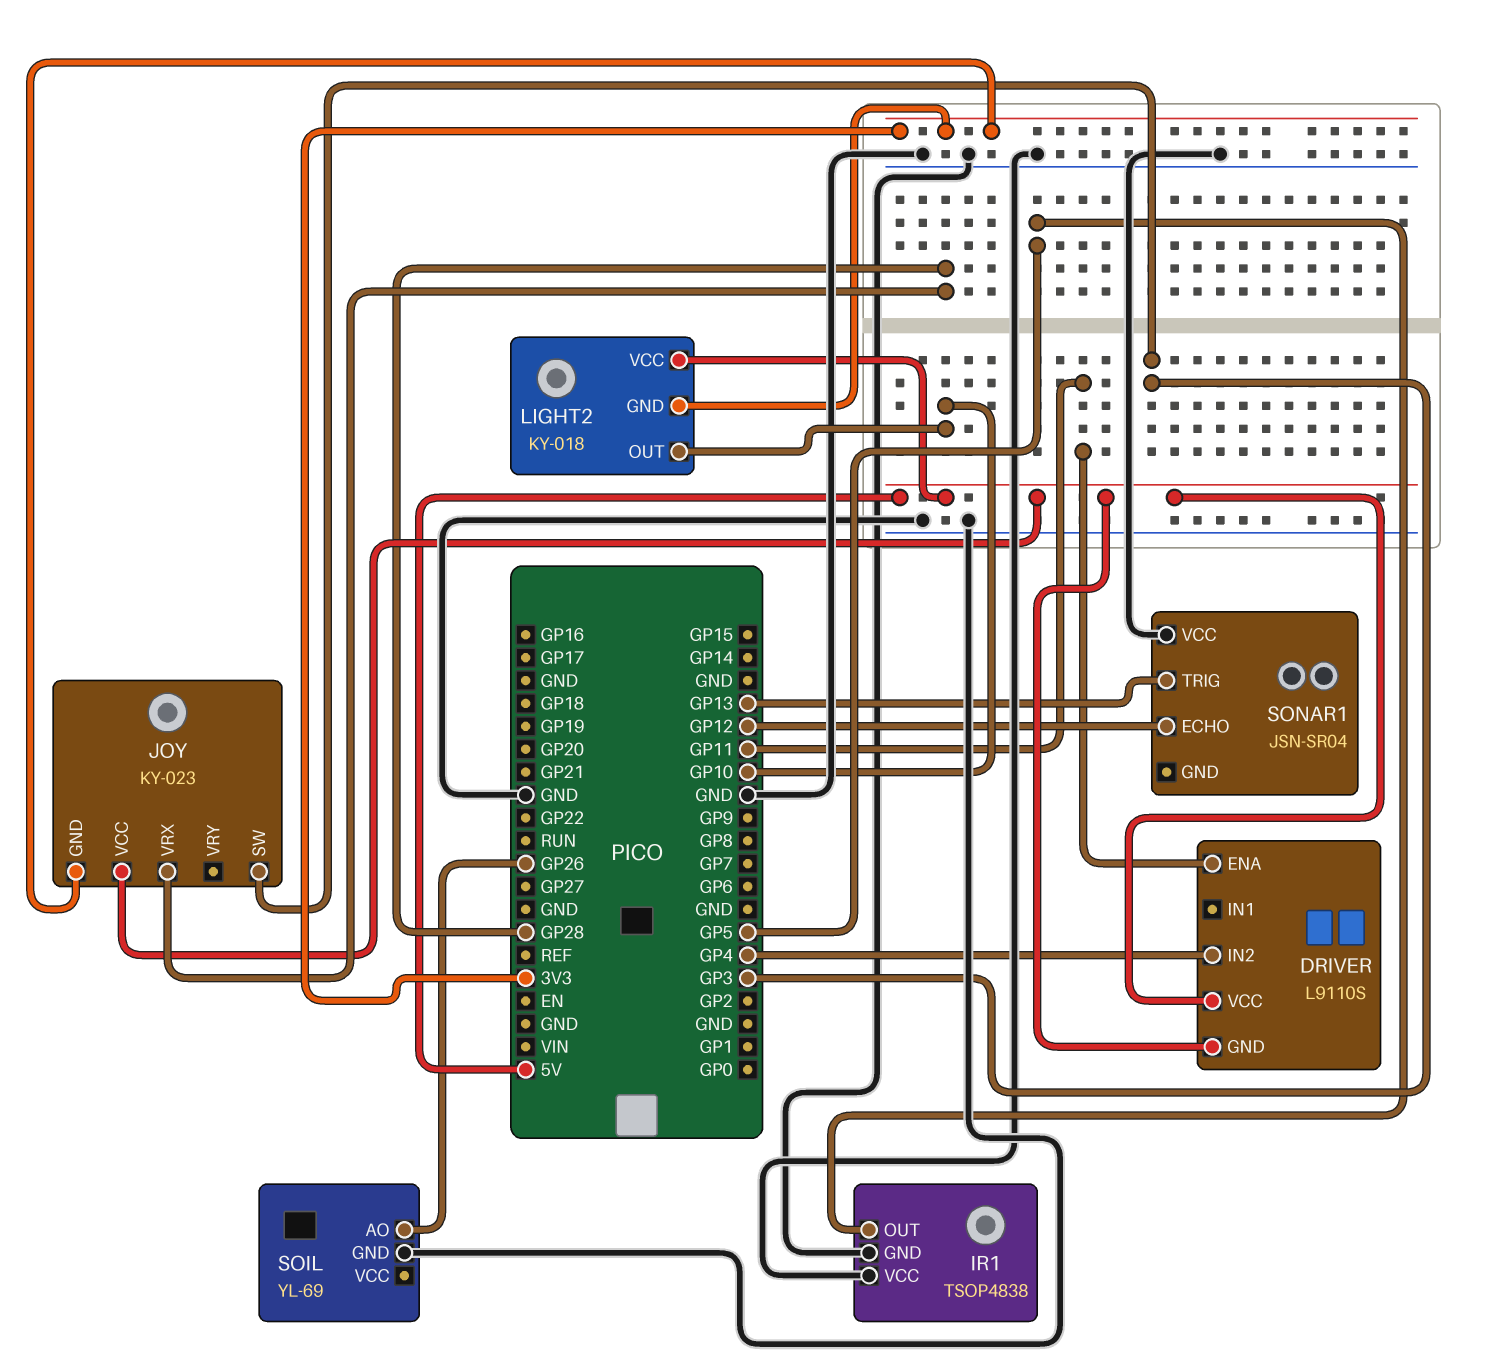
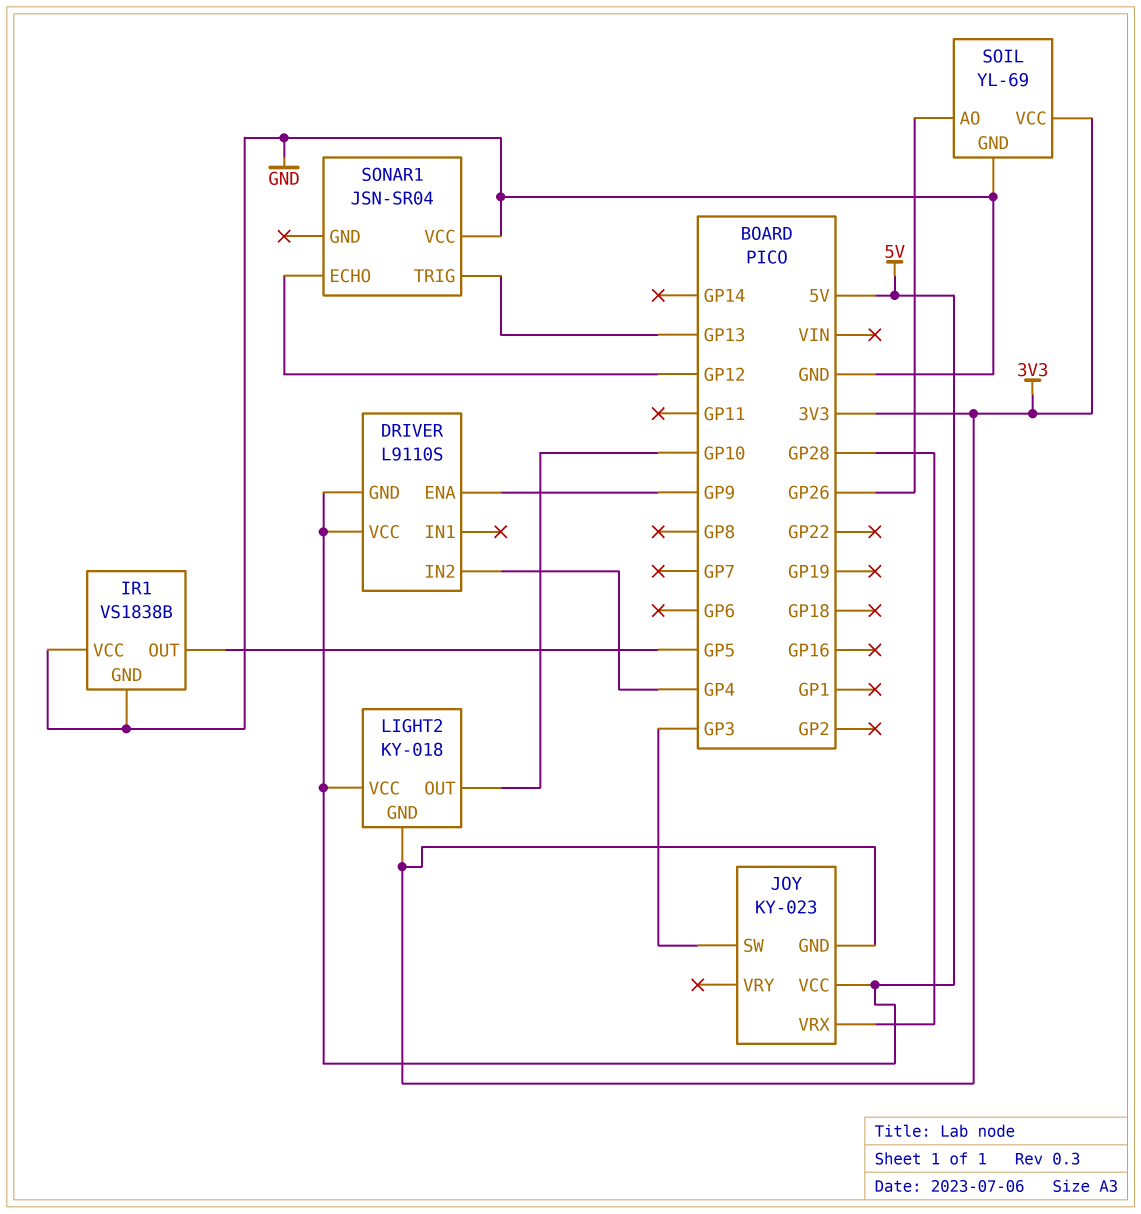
DRIVER pin ENA: GP11 -> GP9
IR1: TSOP4838 -> VS1838B
SOIL pin VCC: none -> 3V3

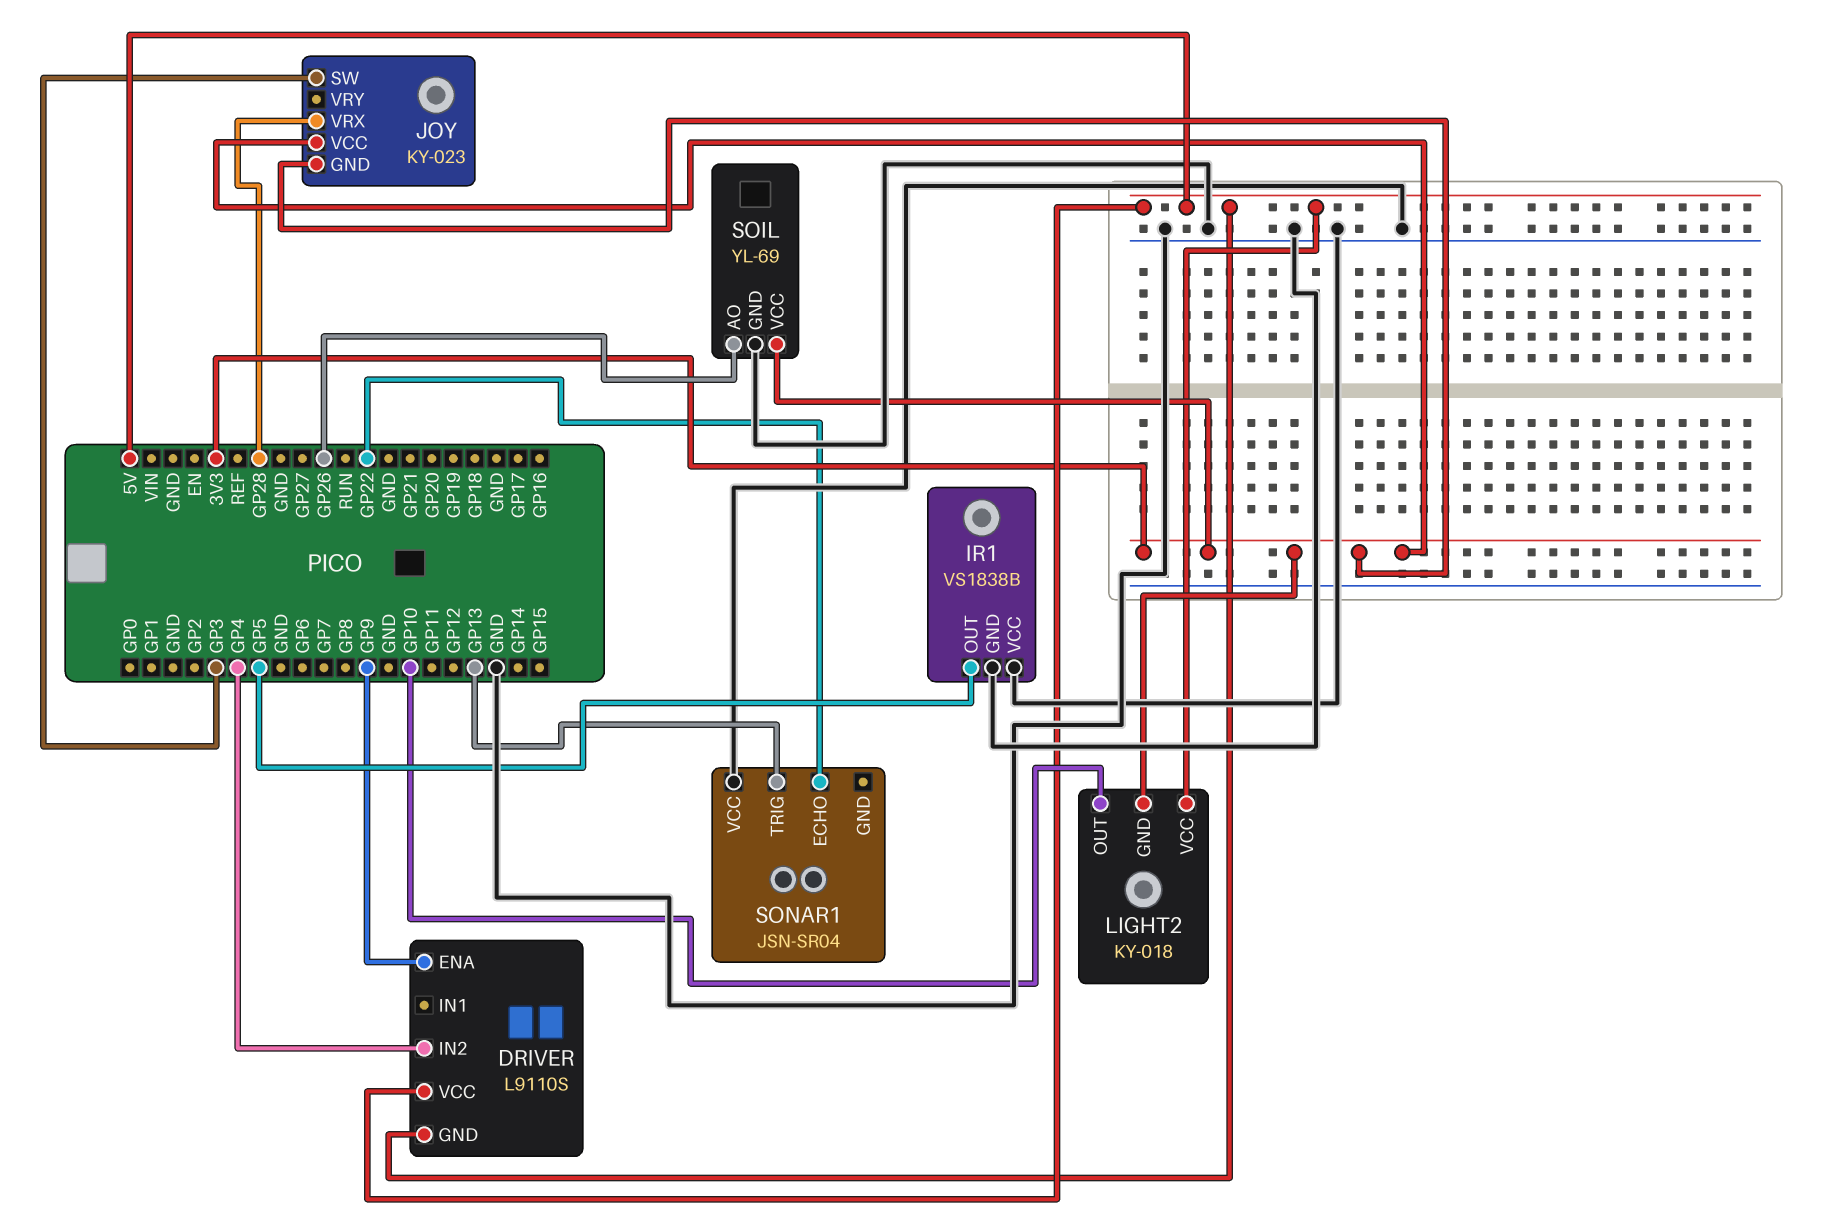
JOY pin VCC: 5V -> 3V3
SONAR1 pin ECHO: GP12 -> GP22

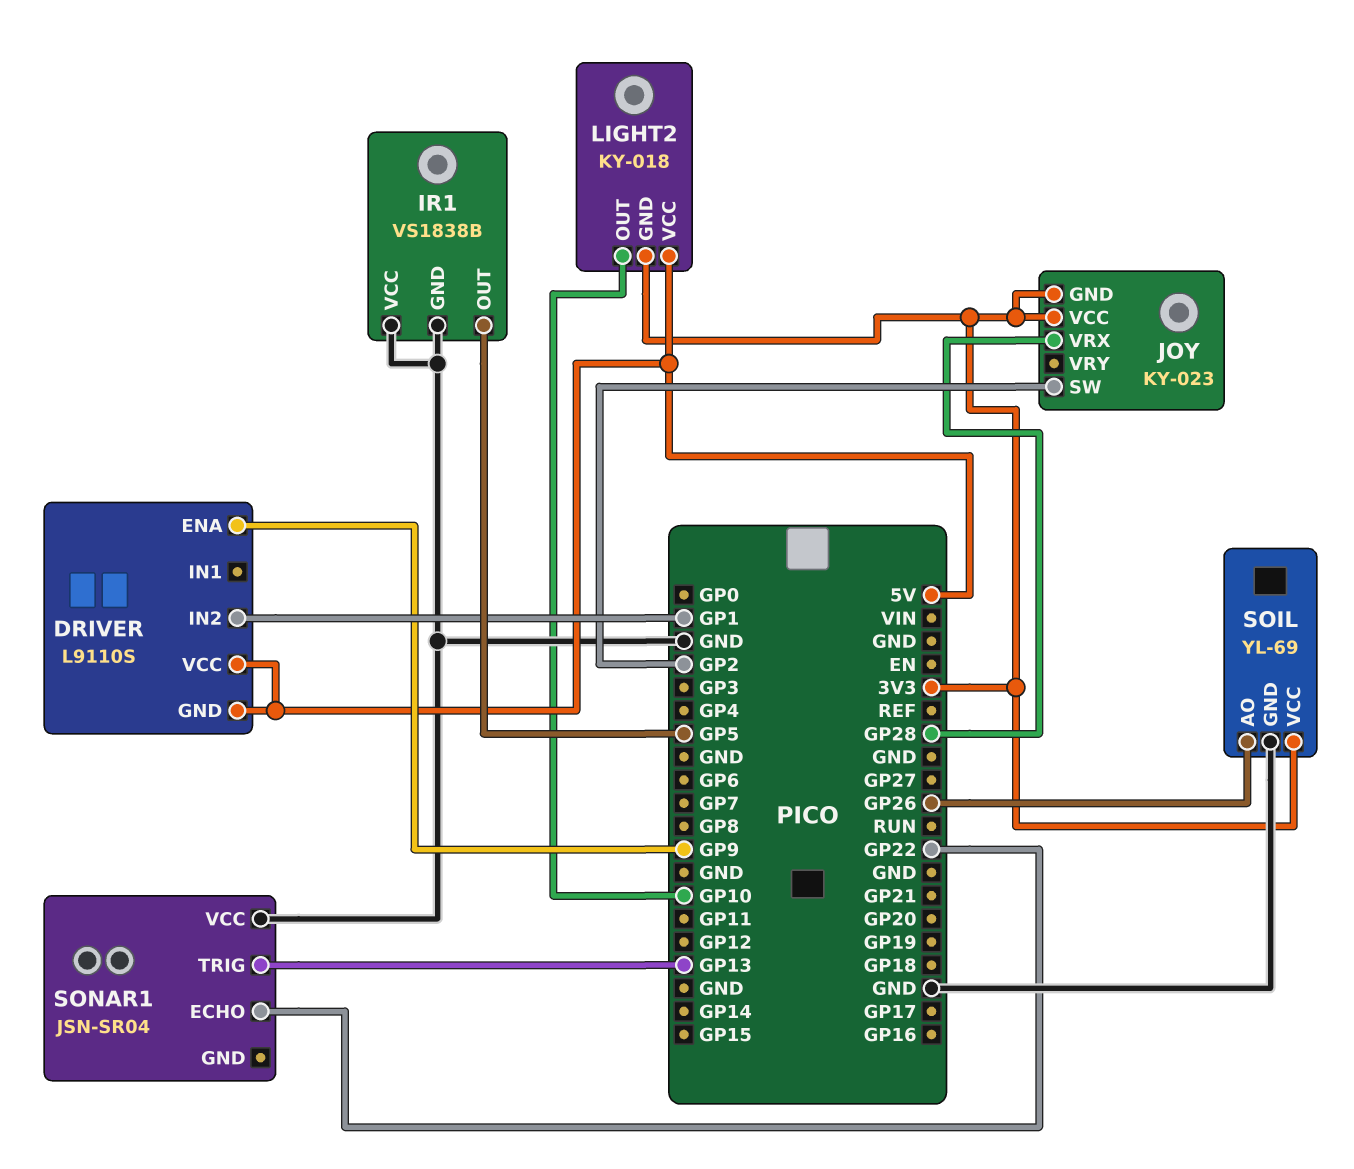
DRIVER pin IN2: GP4 -> GP1
JOY pin SW: GP3 -> GP2

